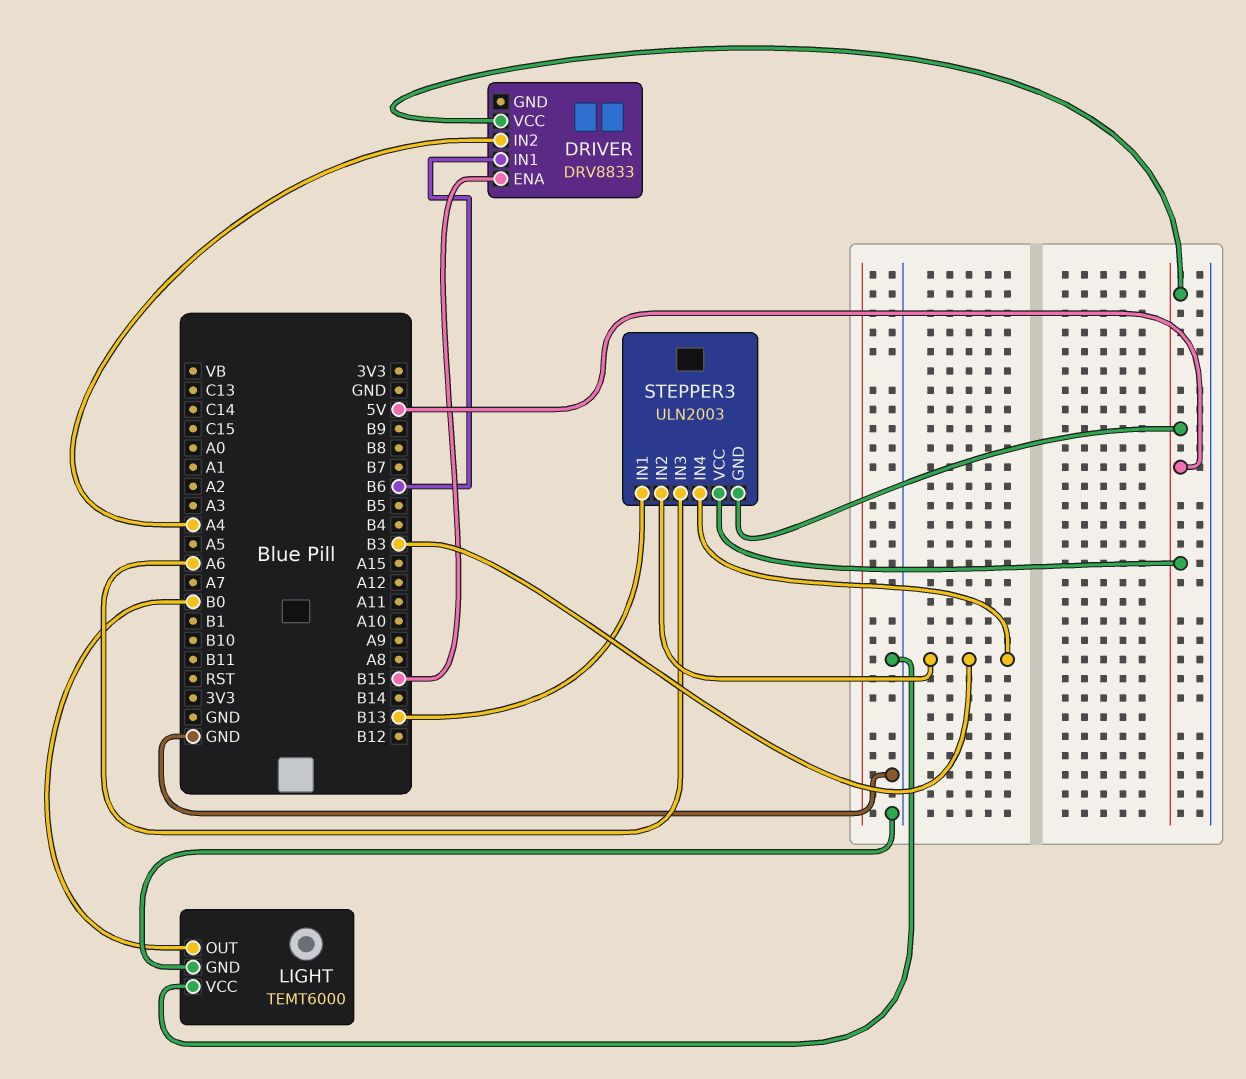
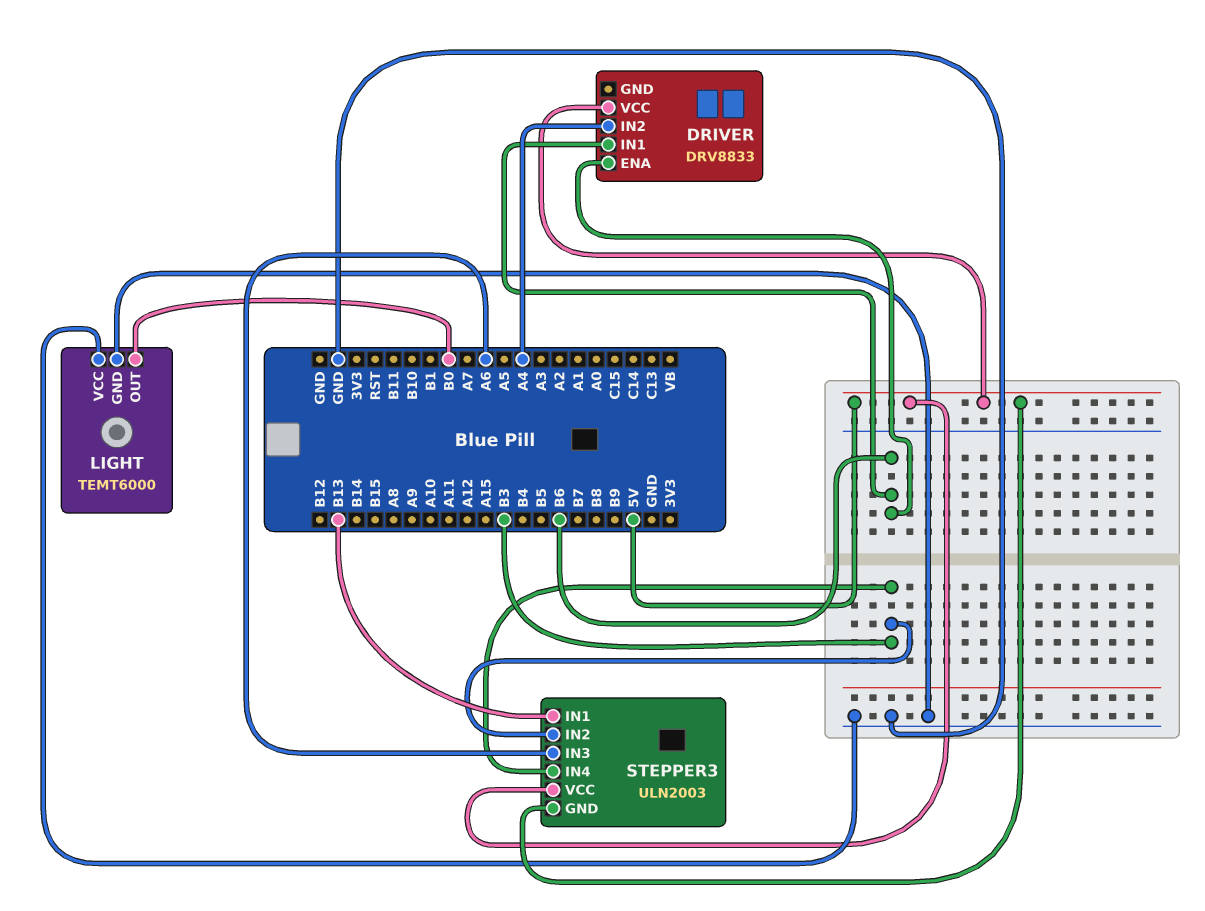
DRIVER pin ENA: B15 -> B6

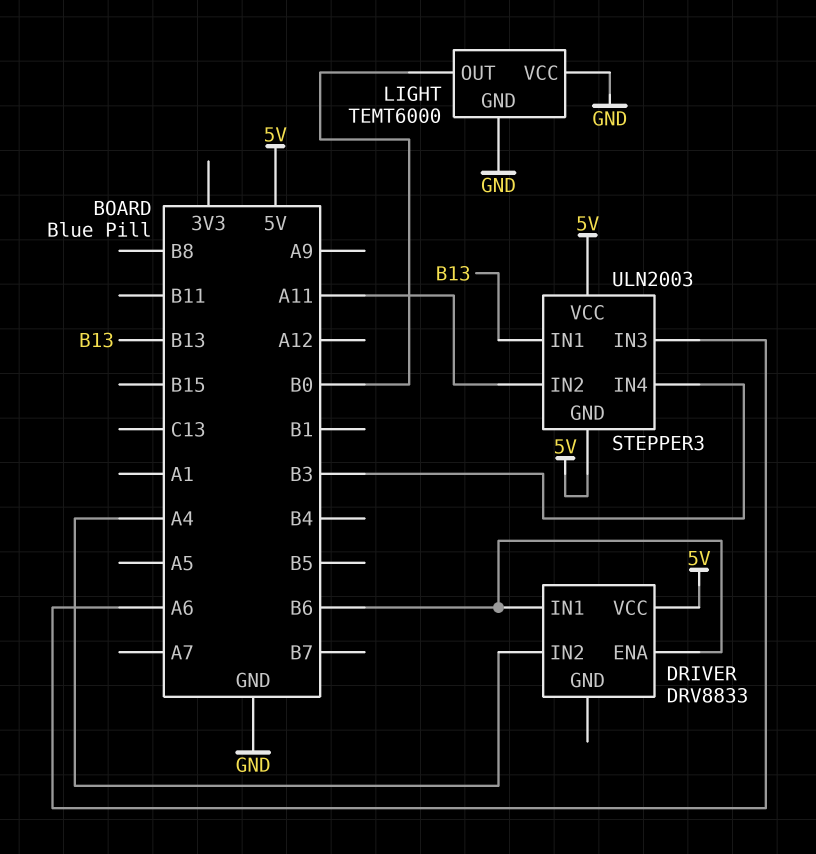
STEPPER3 pin IN2: B3 -> A11

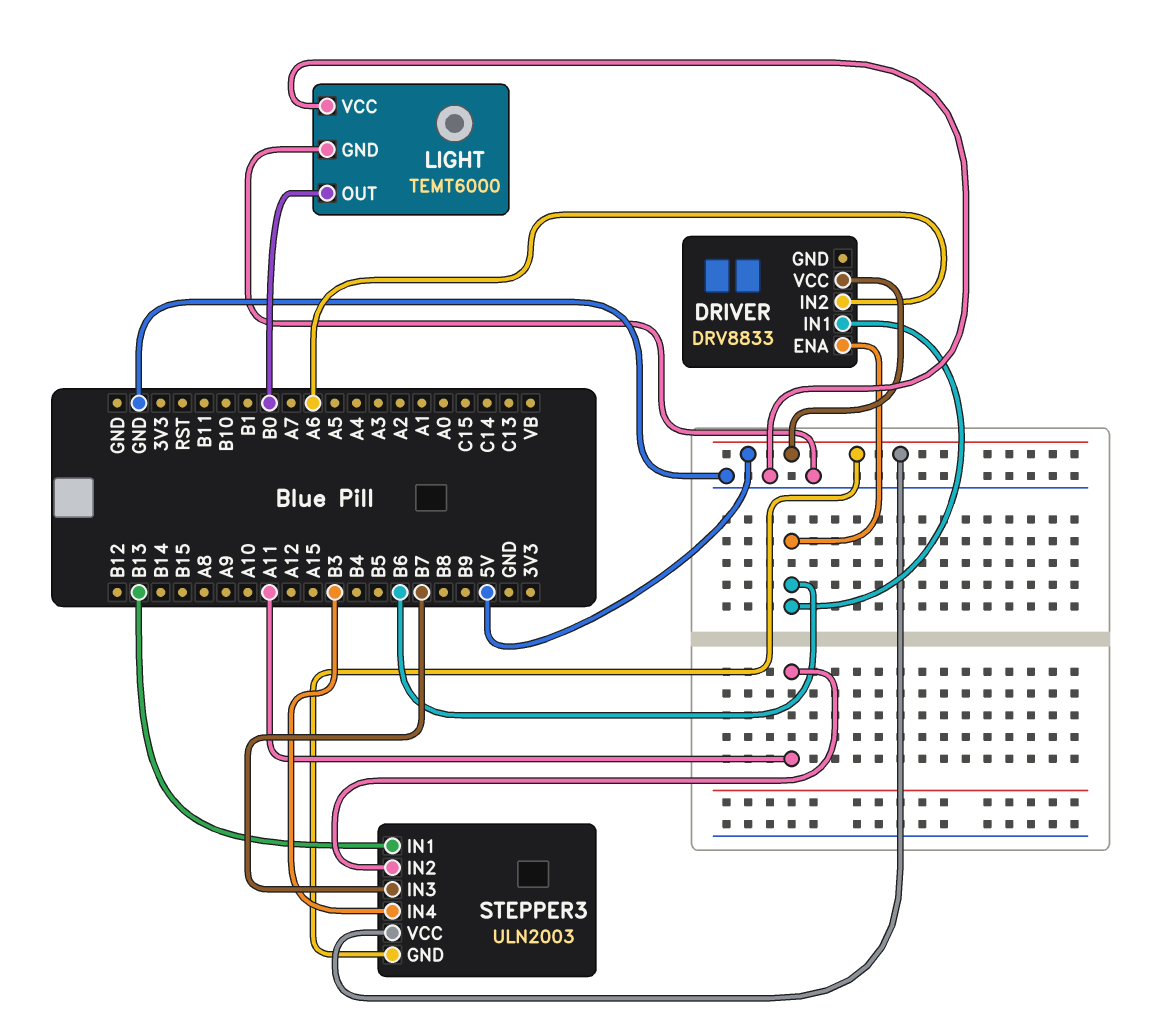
DRIVER pin IN2: A4 -> A6
STEPPER3 pin IN3: A6 -> B7

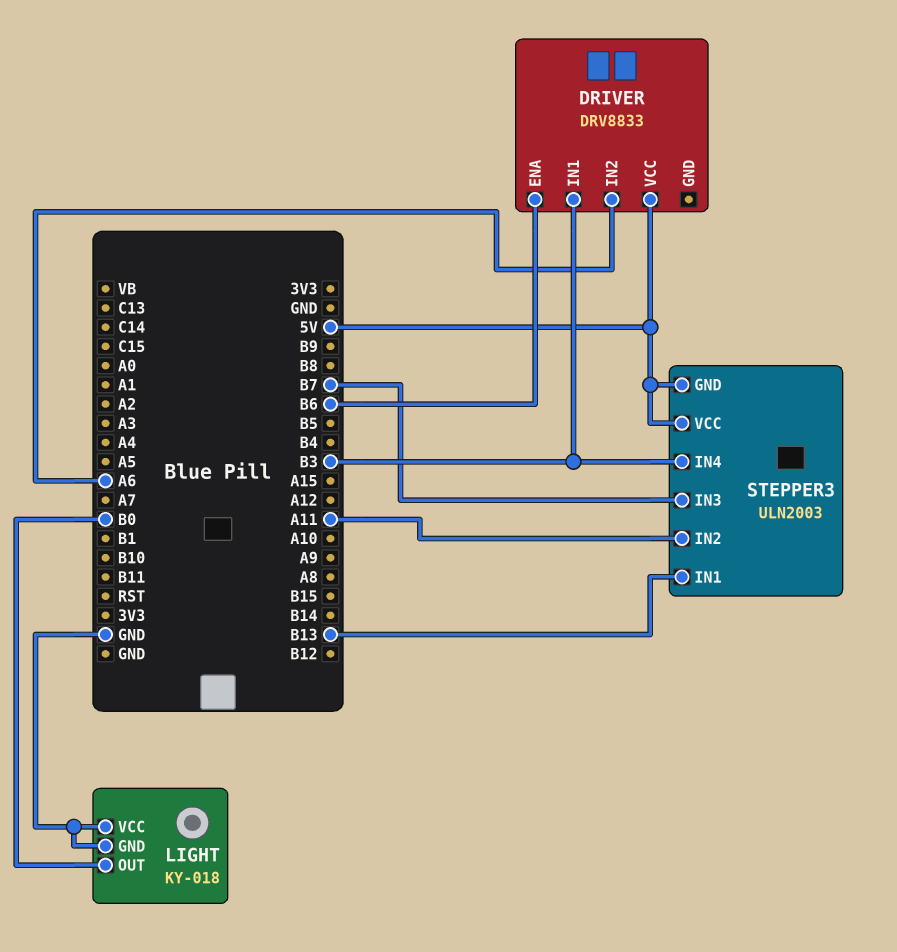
DRIVER pin IN1: B6 -> B3
LIGHT: TEMT6000 -> KY-018

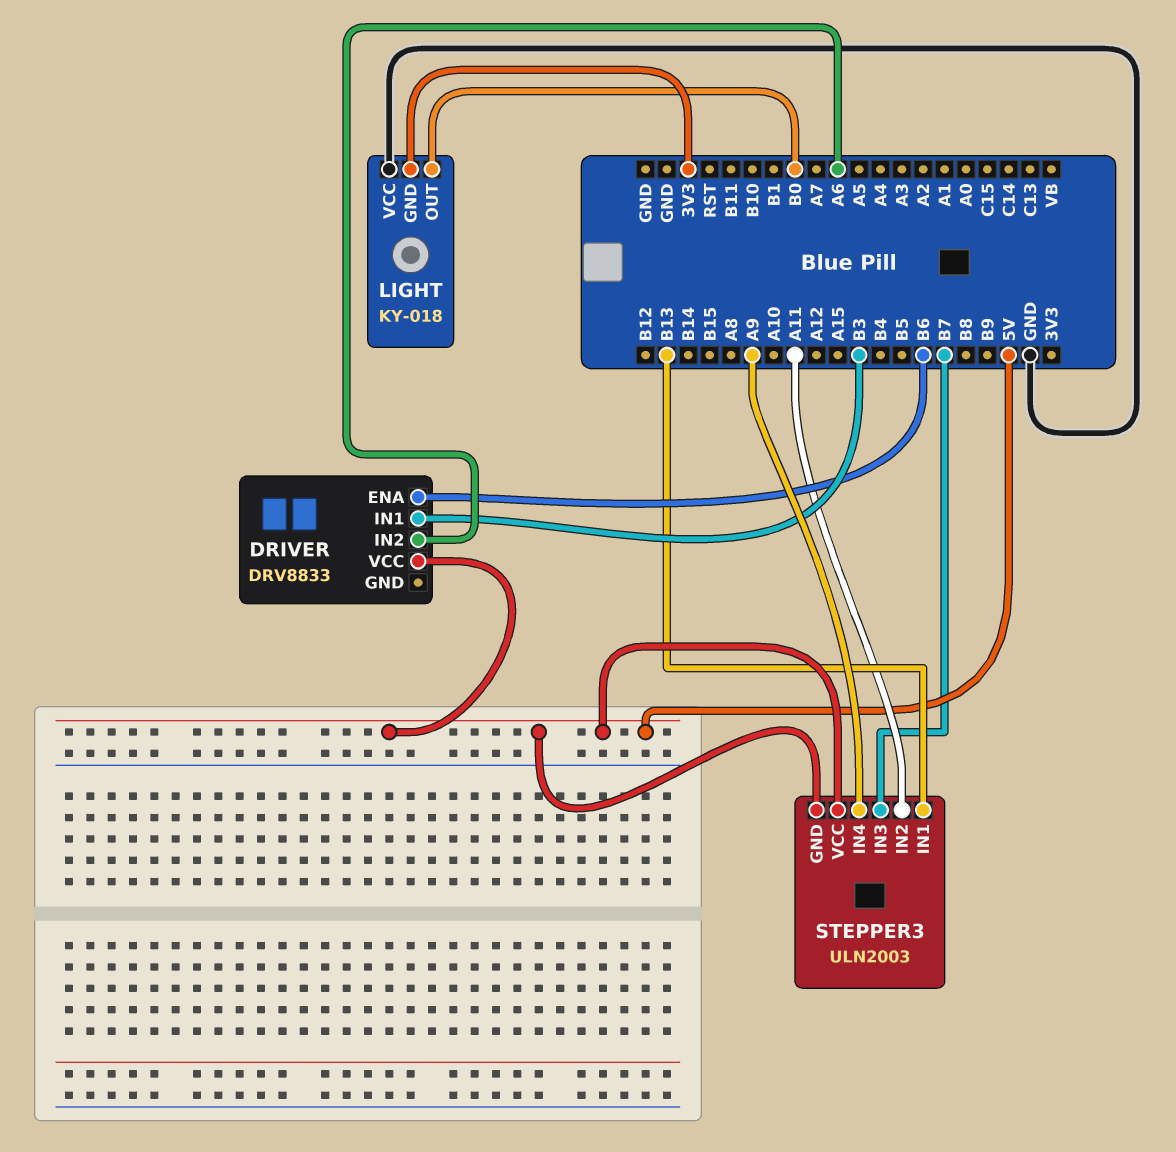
LIGHT pin GND: GND -> 3V3
STEPPER3 pin IN4: B3 -> A9

